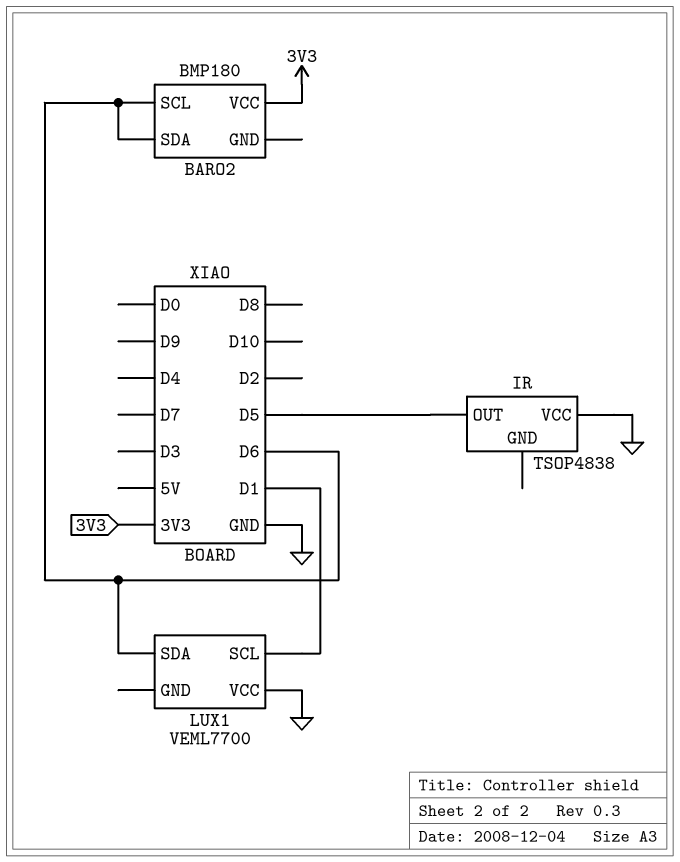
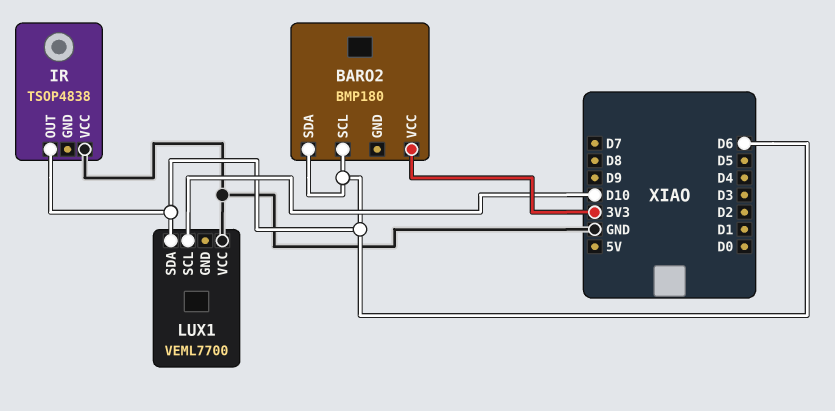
IR pin OUT: D5 -> D6
LUX1 pin SCL: D1 -> D10

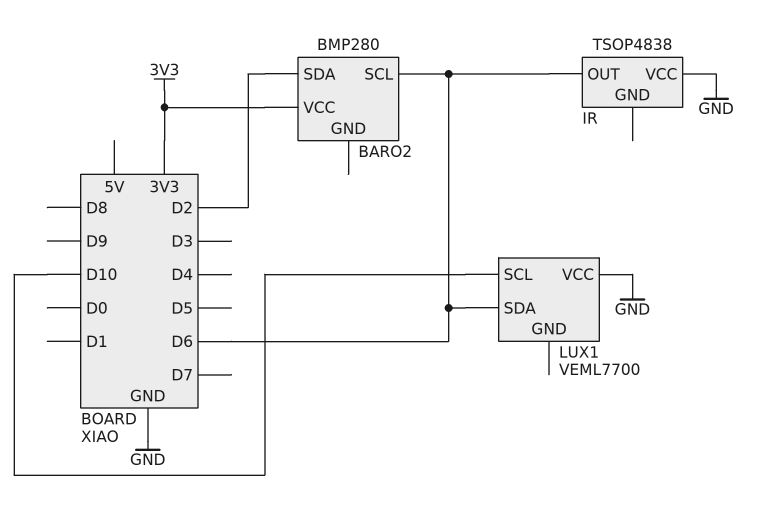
BARO2: BMP180 -> BMP280
BARO2 pin SDA: D6 -> D2

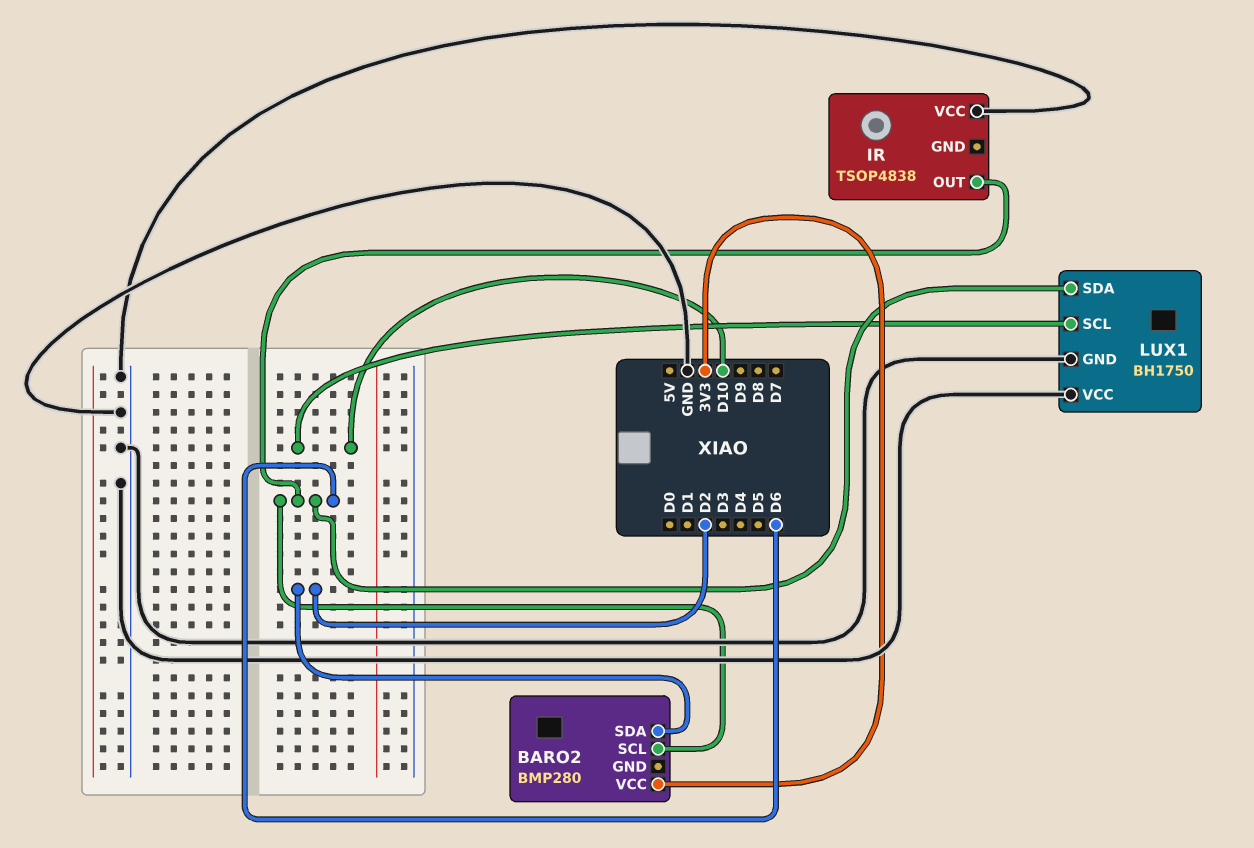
LUX1: VEML7700 -> BH1750
LUX1 pin GND: none -> GND

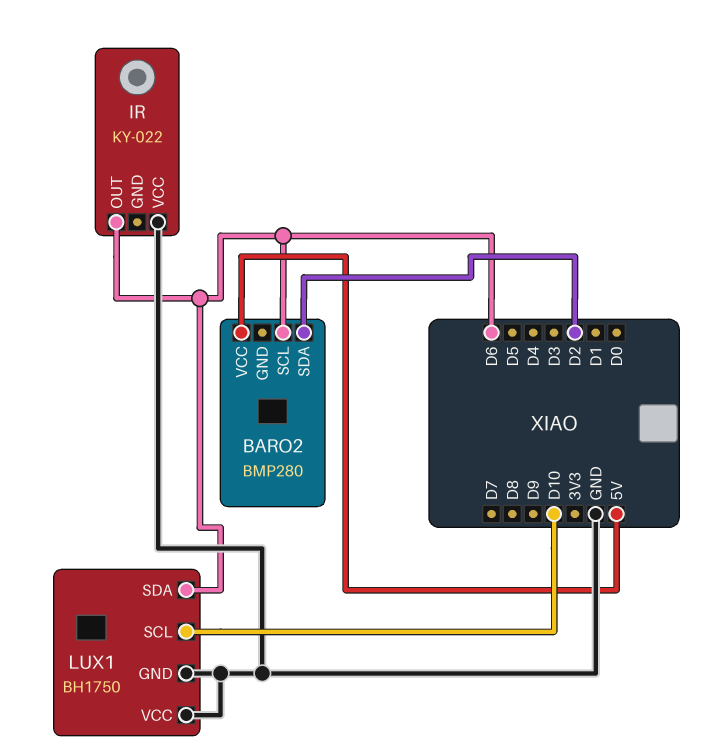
BARO2 pin VCC: 3V3 -> 5V
IR: TSOP4838 -> KY-022

